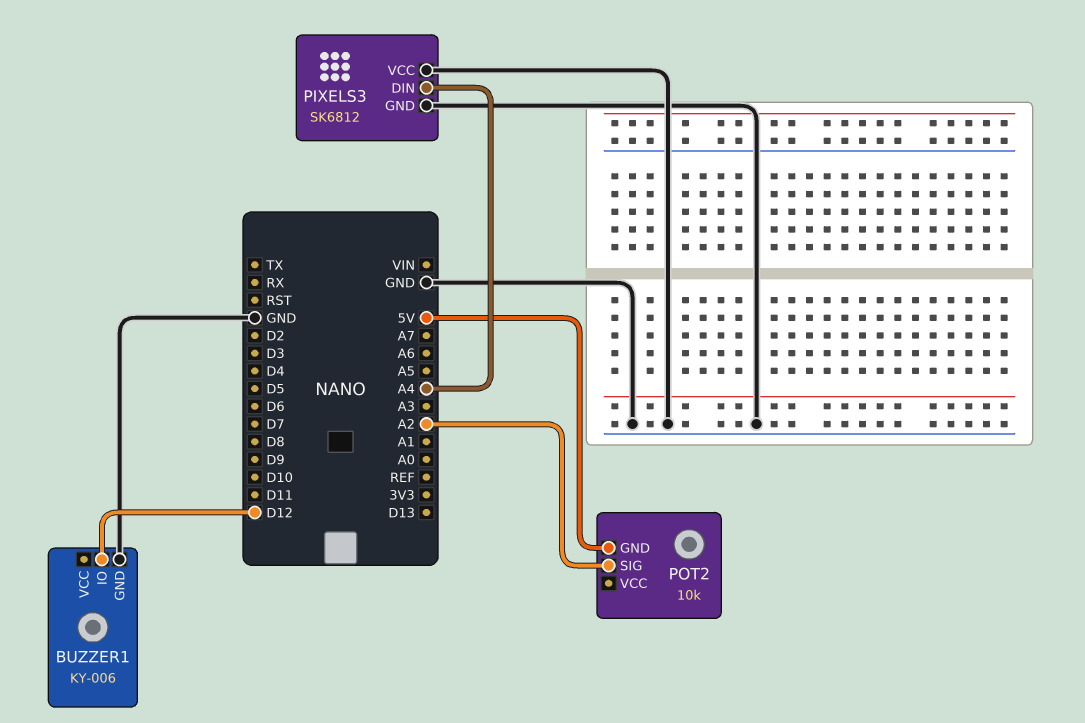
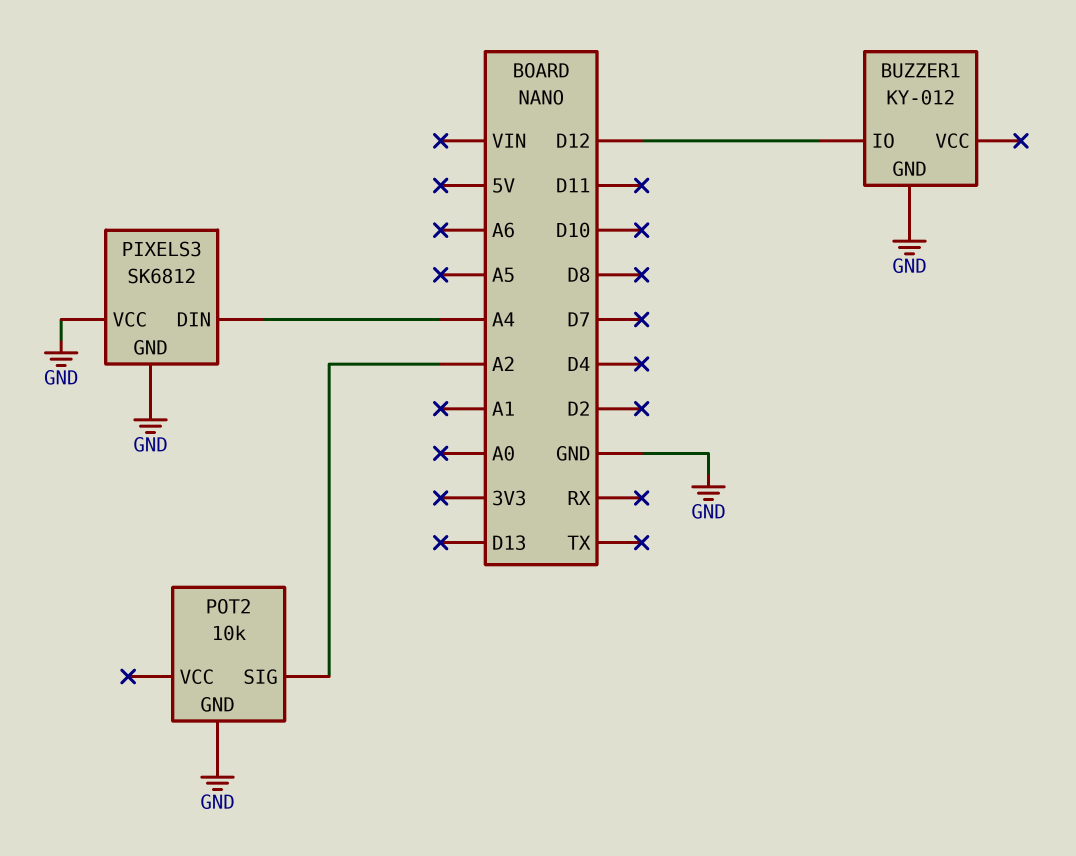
BUZZER1: KY-006 -> KY-012
POT2 pin GND: 5V -> GND

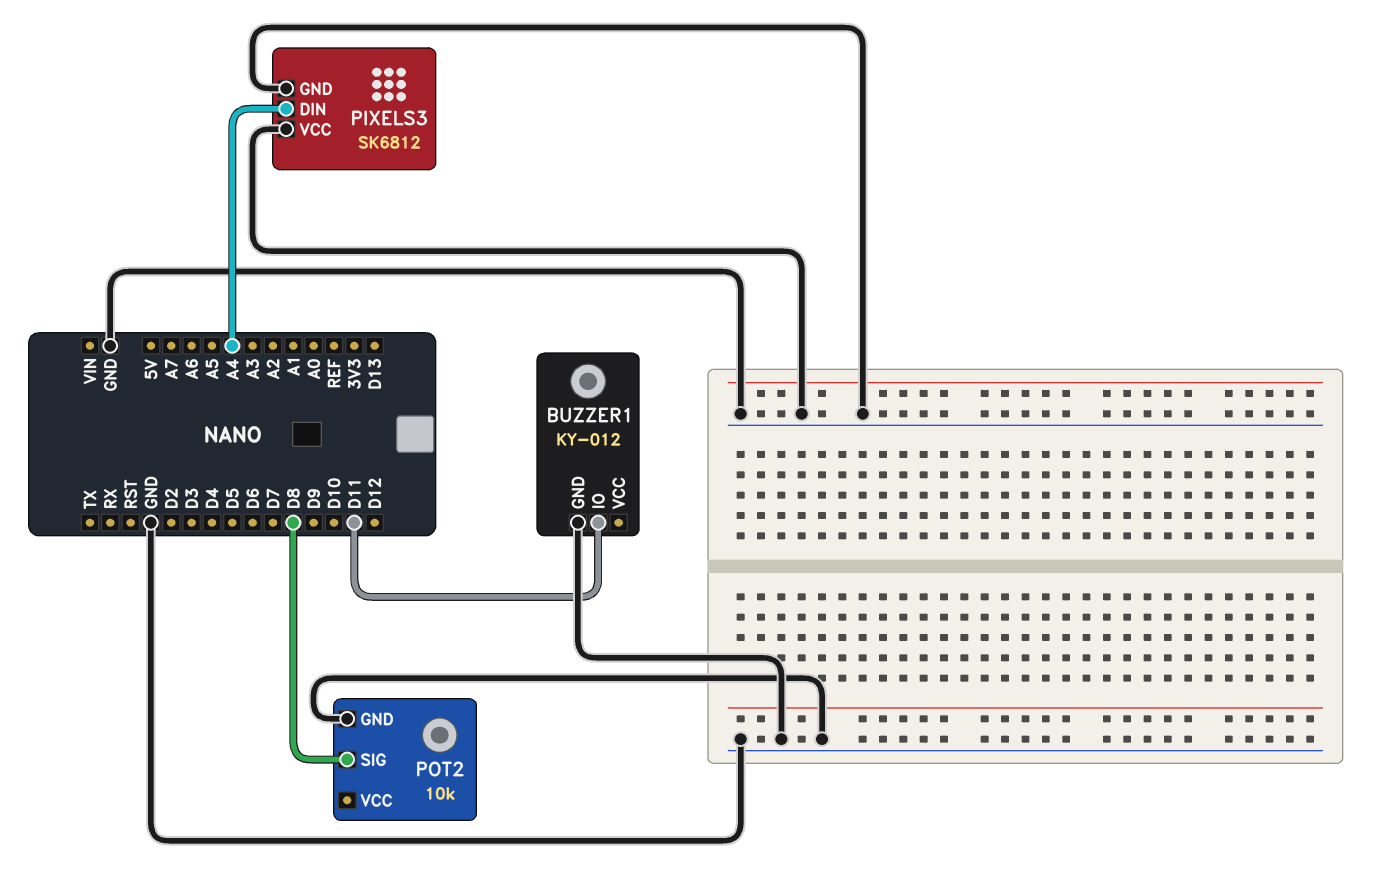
BUZZER1 pin IO: D12 -> D11
POT2 pin SIG: A2 -> D8

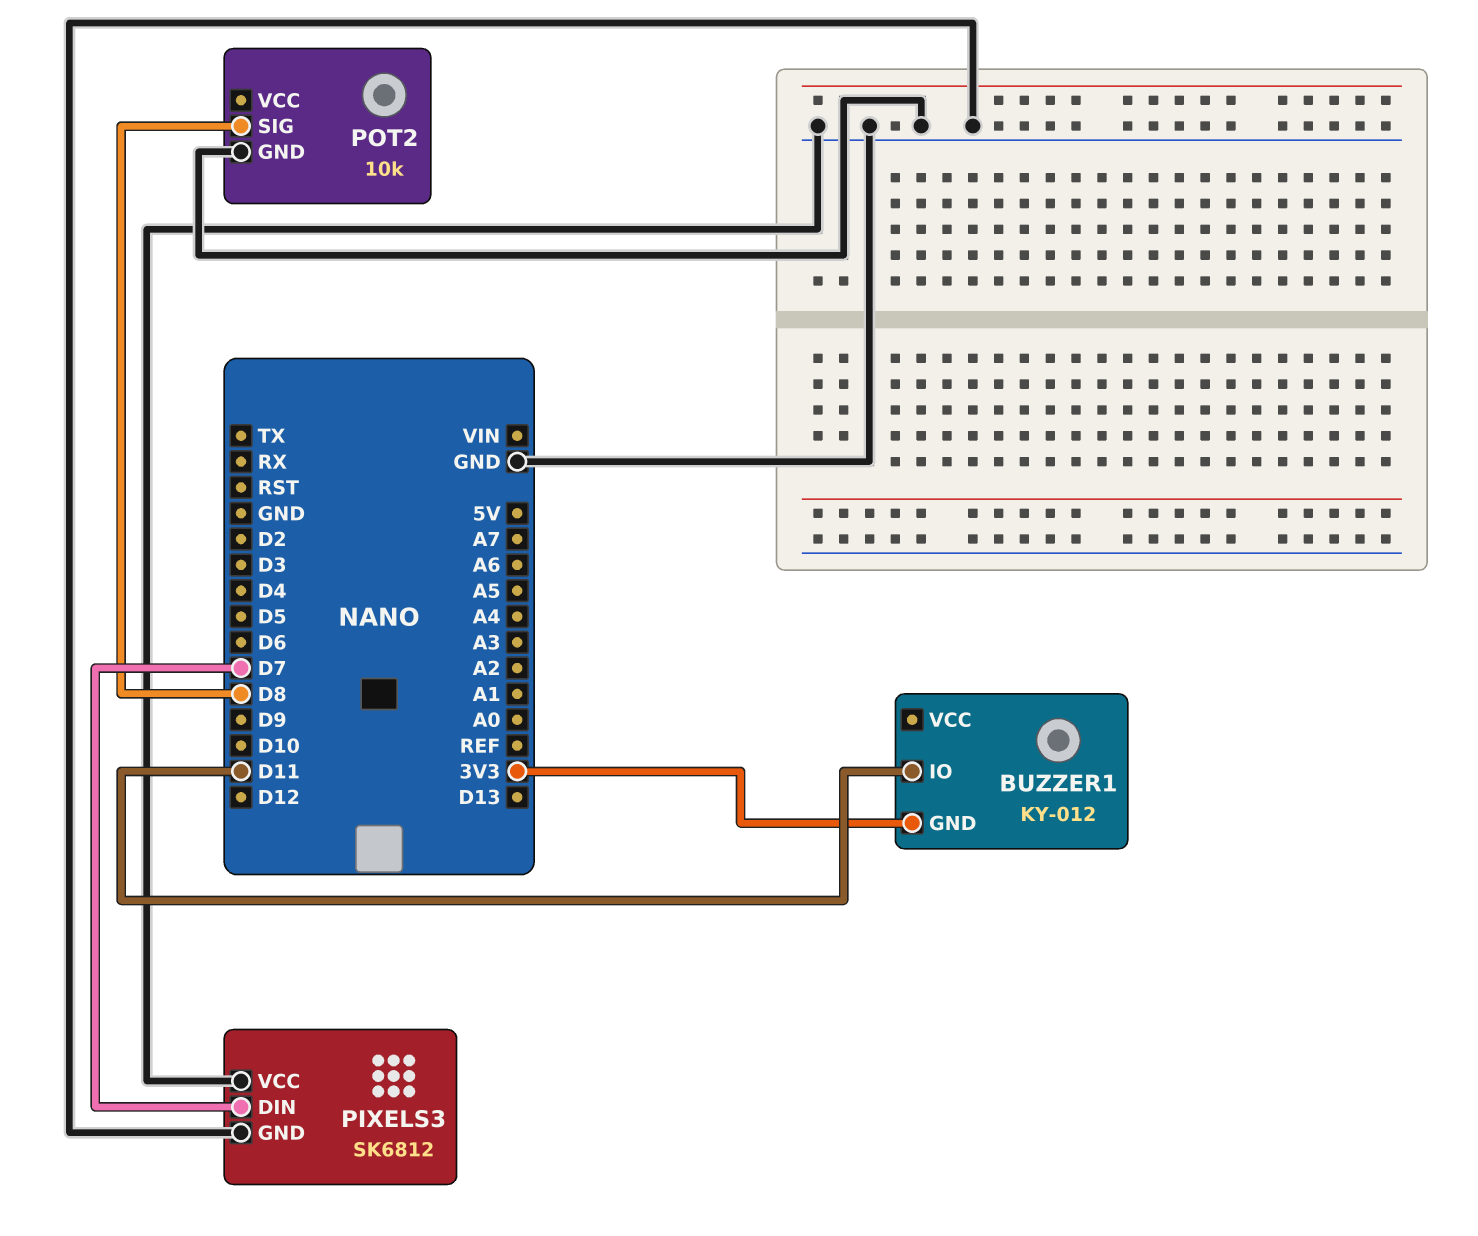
BUZZER1 pin GND: GND -> 3V3
PIXELS3 pin DIN: A4 -> D7

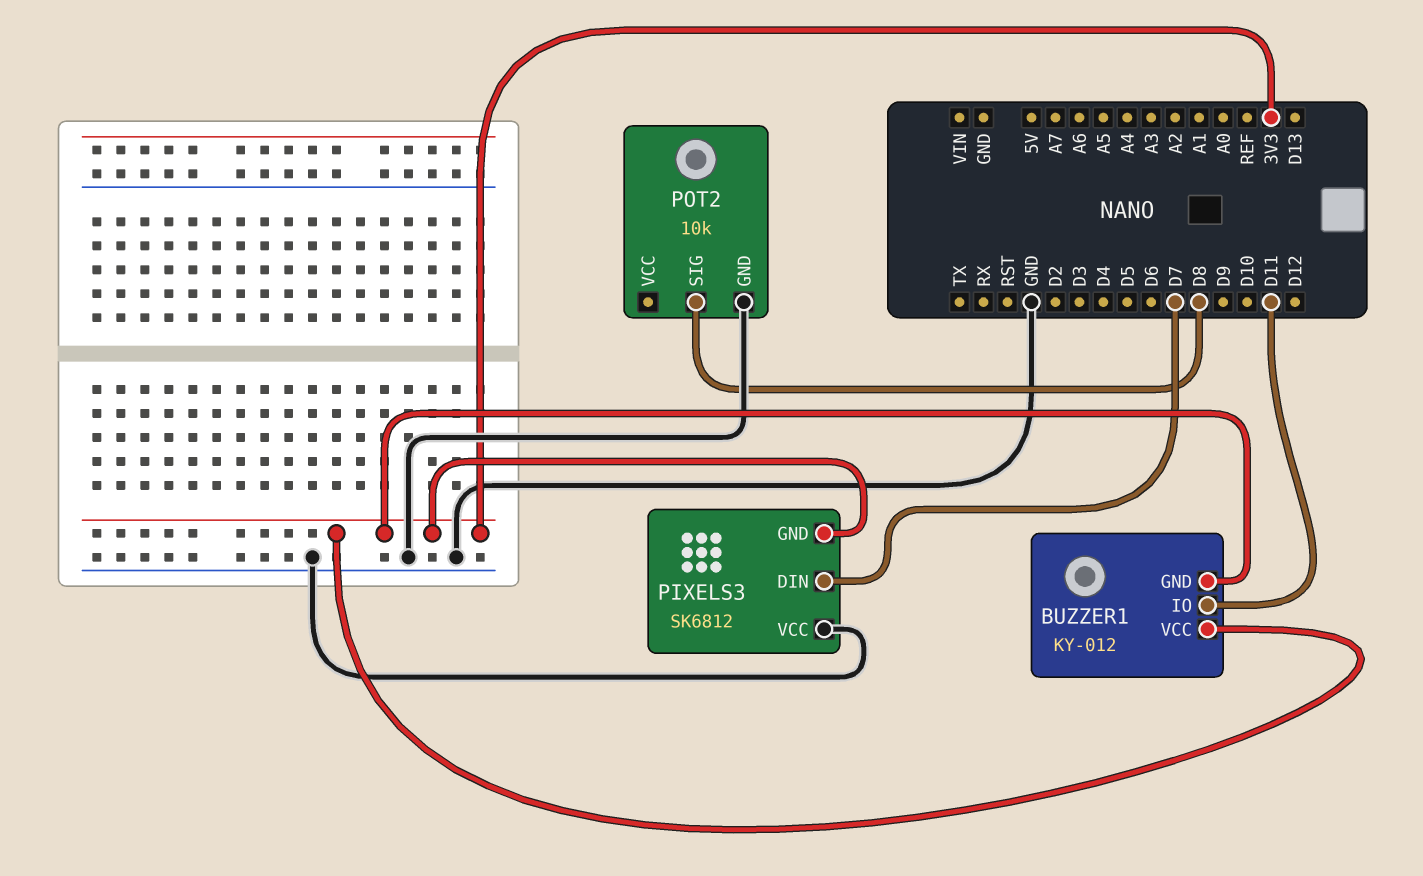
BUZZER1 pin VCC: none -> 3V3
PIXELS3 pin GND: GND -> 3V3

